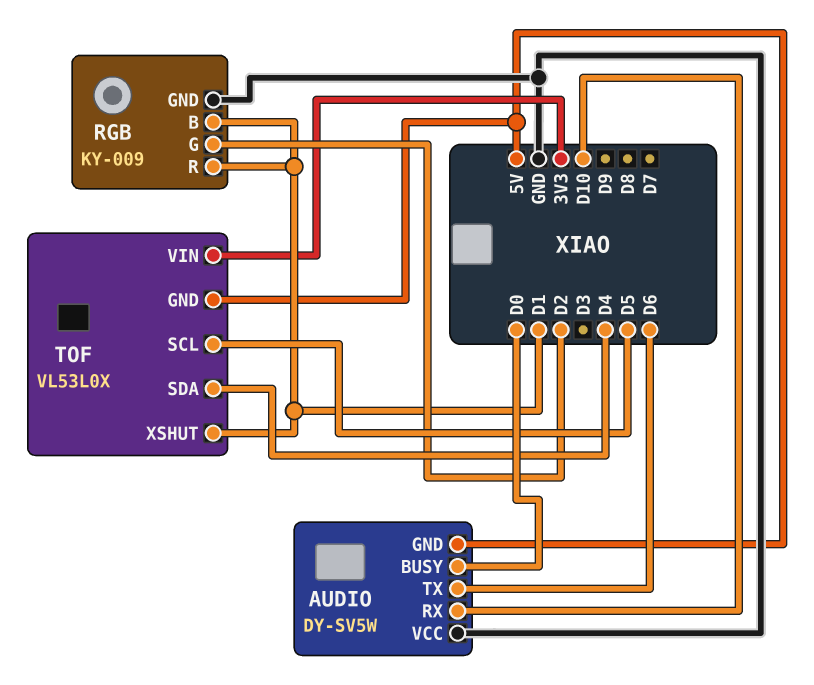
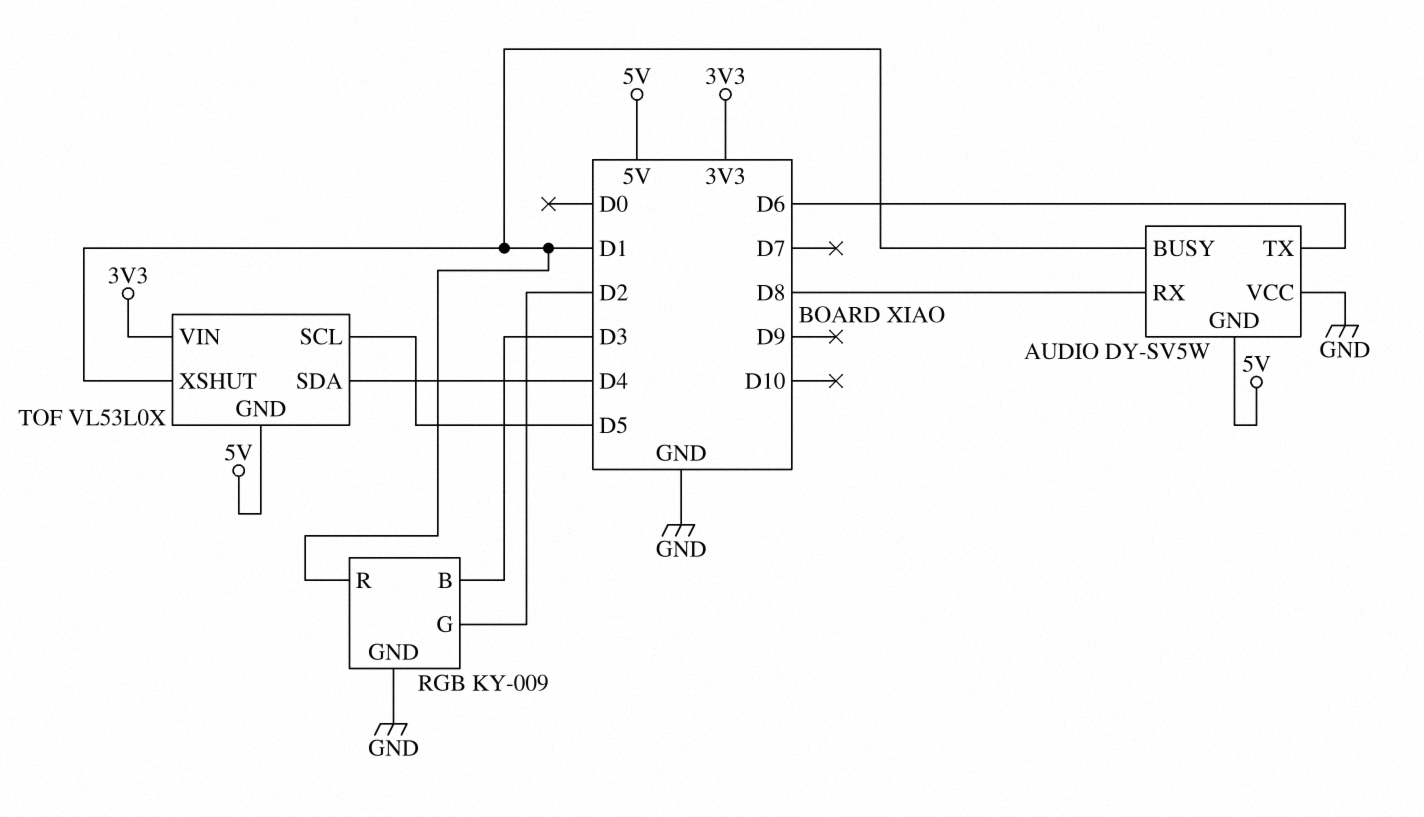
AUDIO pin BUSY: D0 -> D1
AUDIO pin RX: D10 -> D8
RGB pin B: D1 -> D3

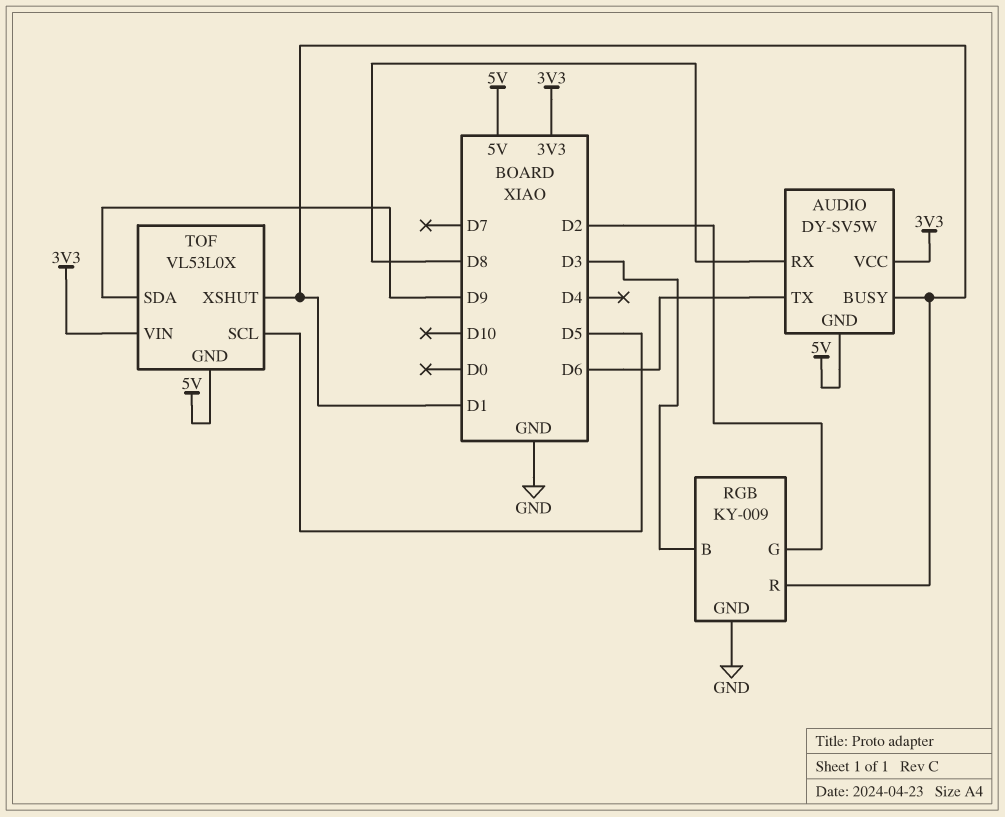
AUDIO pin VCC: GND -> 3V3
TOF pin SDA: D4 -> D9

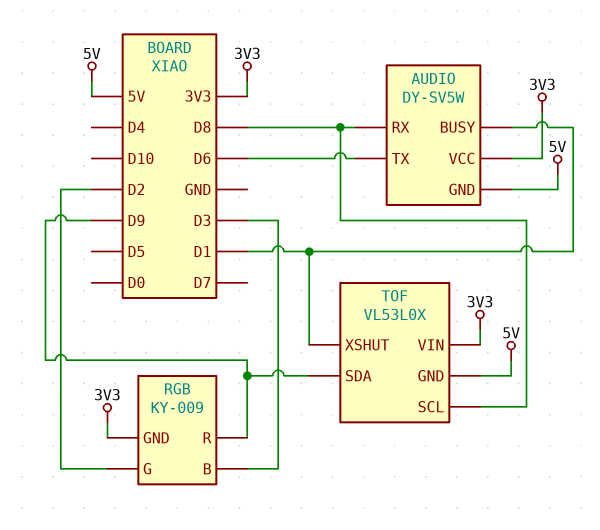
RGB pin GND: GND -> 3V3
RGB pin R: D1 -> D9
TOF pin SCL: D5 -> D8

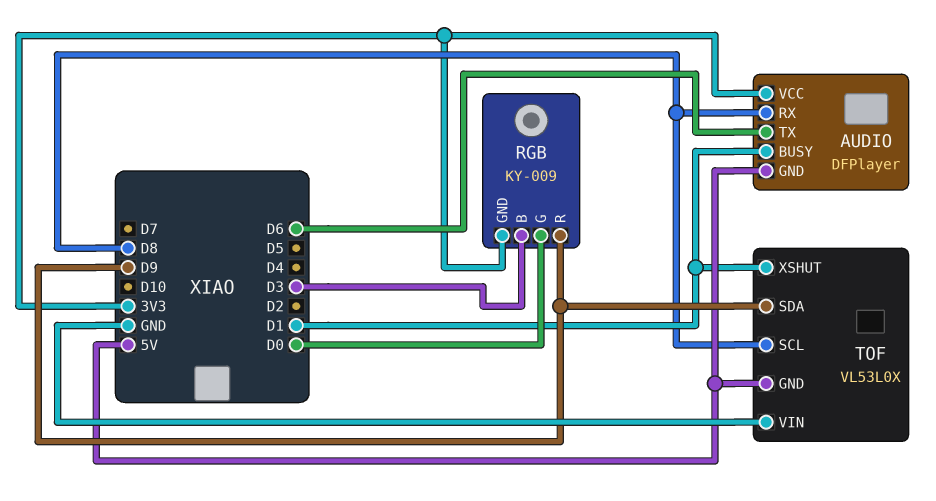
AUDIO: DY-SV5W -> DFPlayer
RGB pin G: D2 -> D0
TOF pin VIN: 3V3 -> GND

